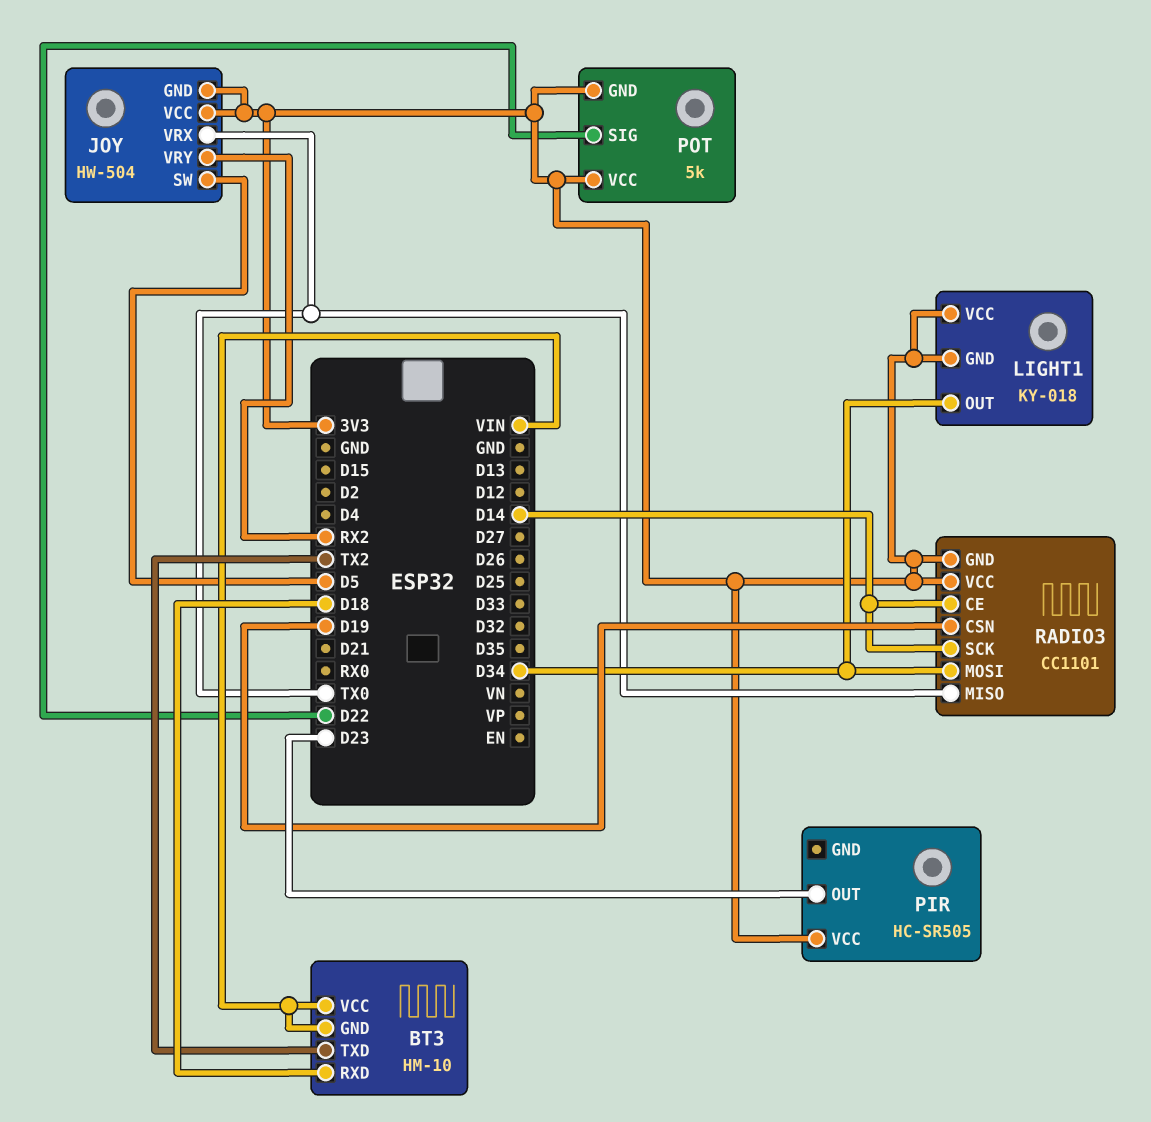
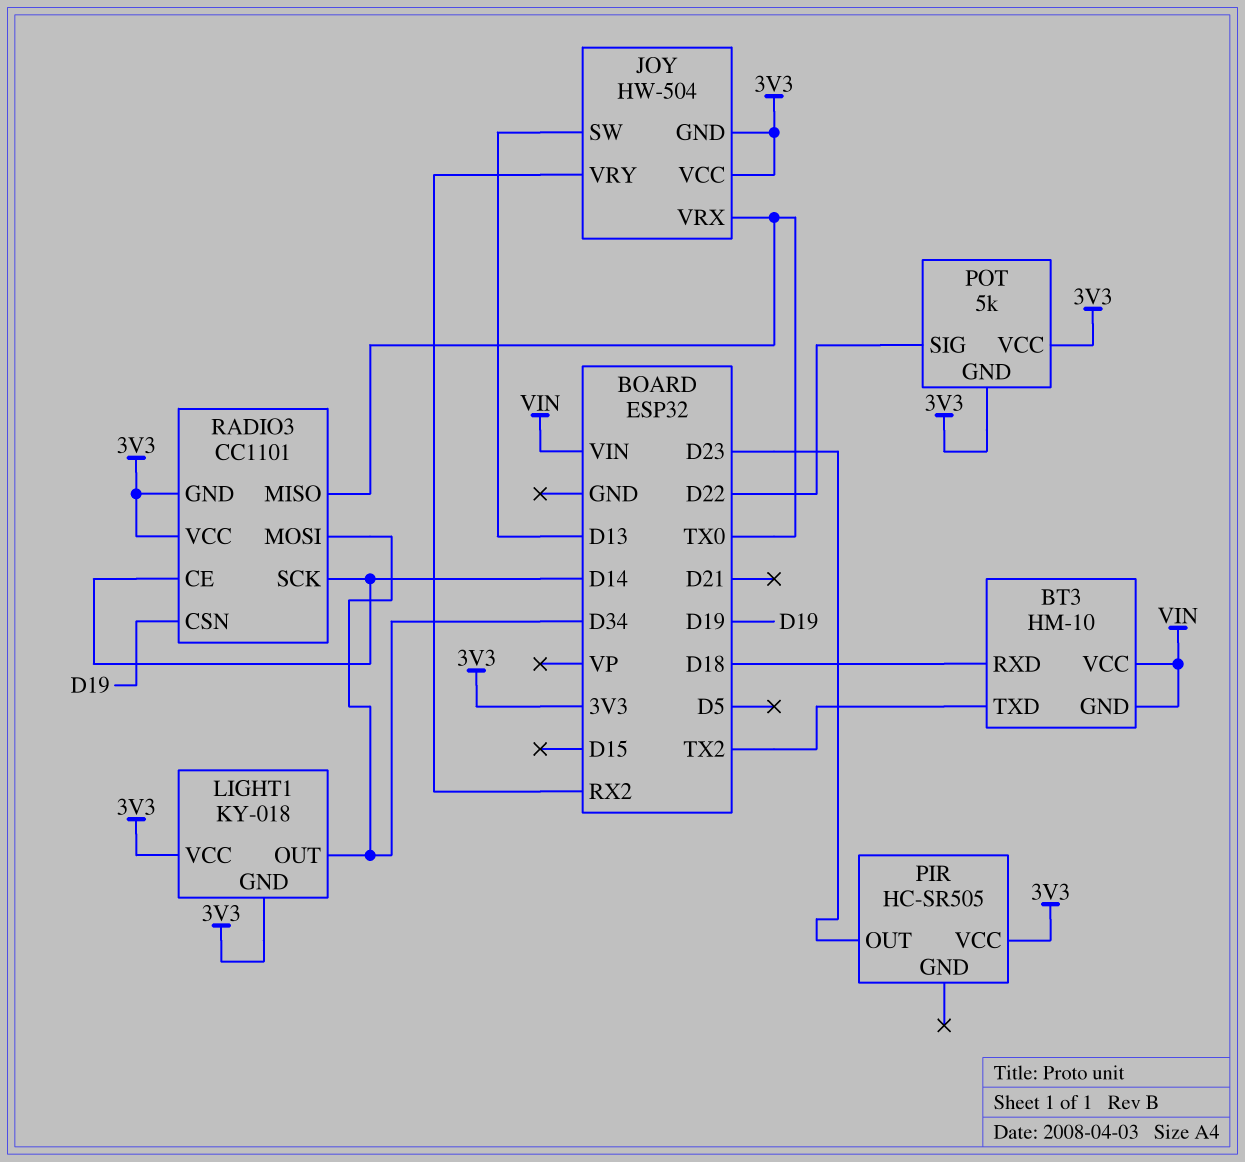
JOY pin SW: D5 -> D13

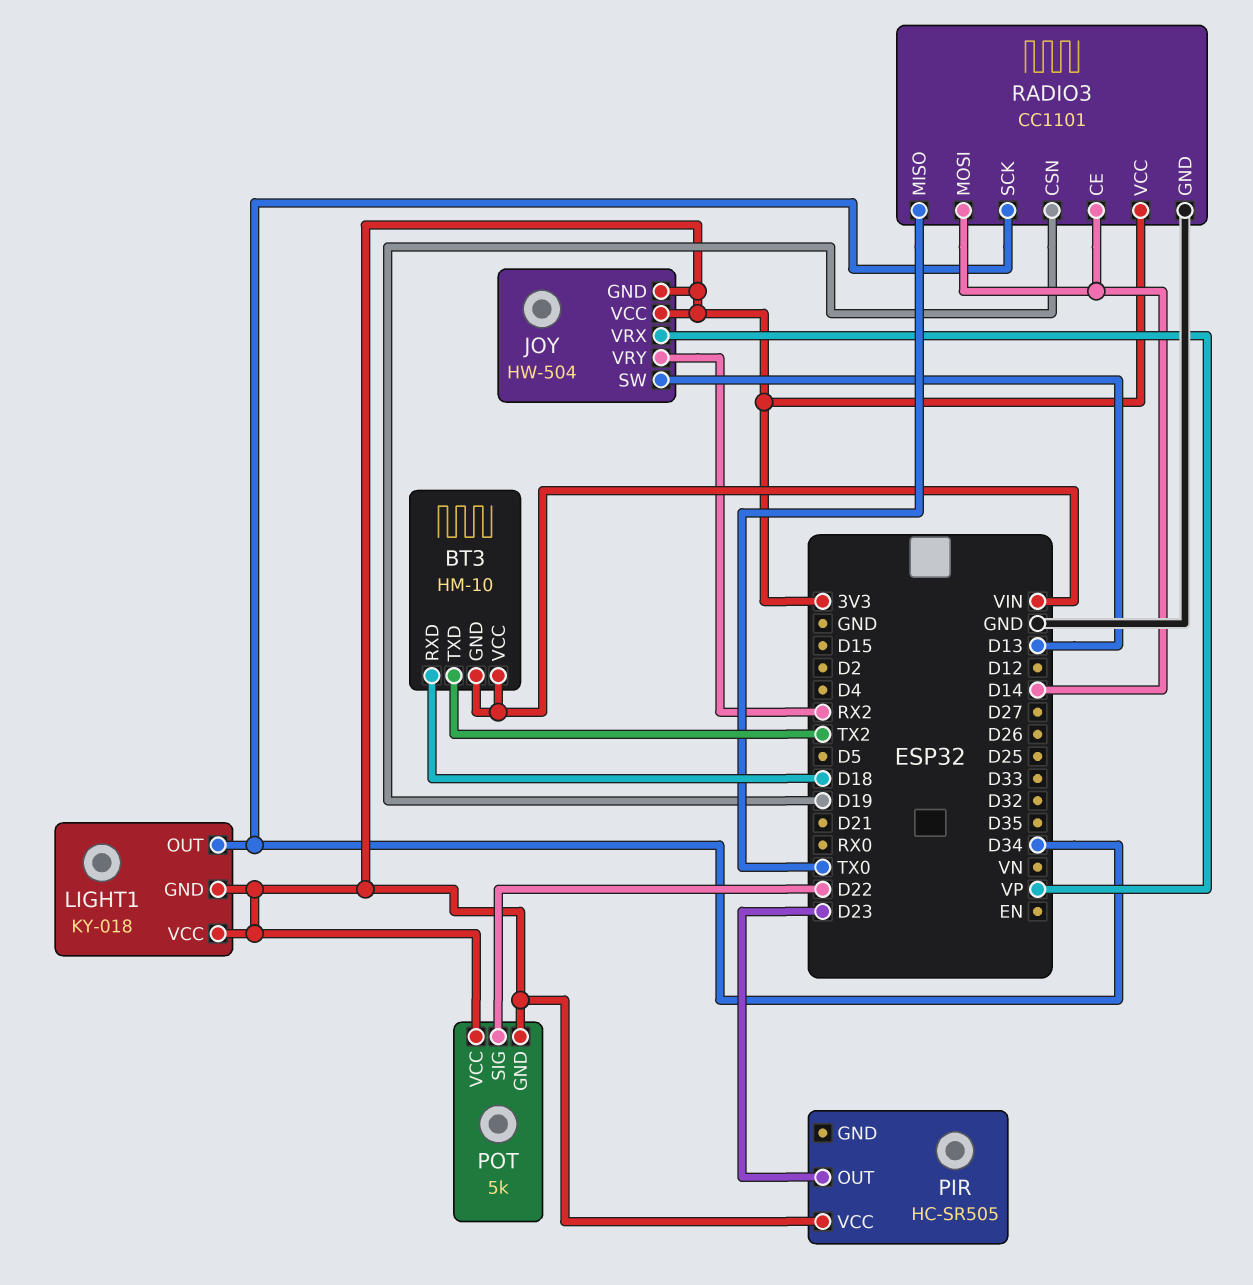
JOY pin VRX: TX0 -> VP
RADIO3 pin GND: 3V3 -> GND
RADIO3 pin MOSI: D34 -> D14
RADIO3 pin SCK: D14 -> D34

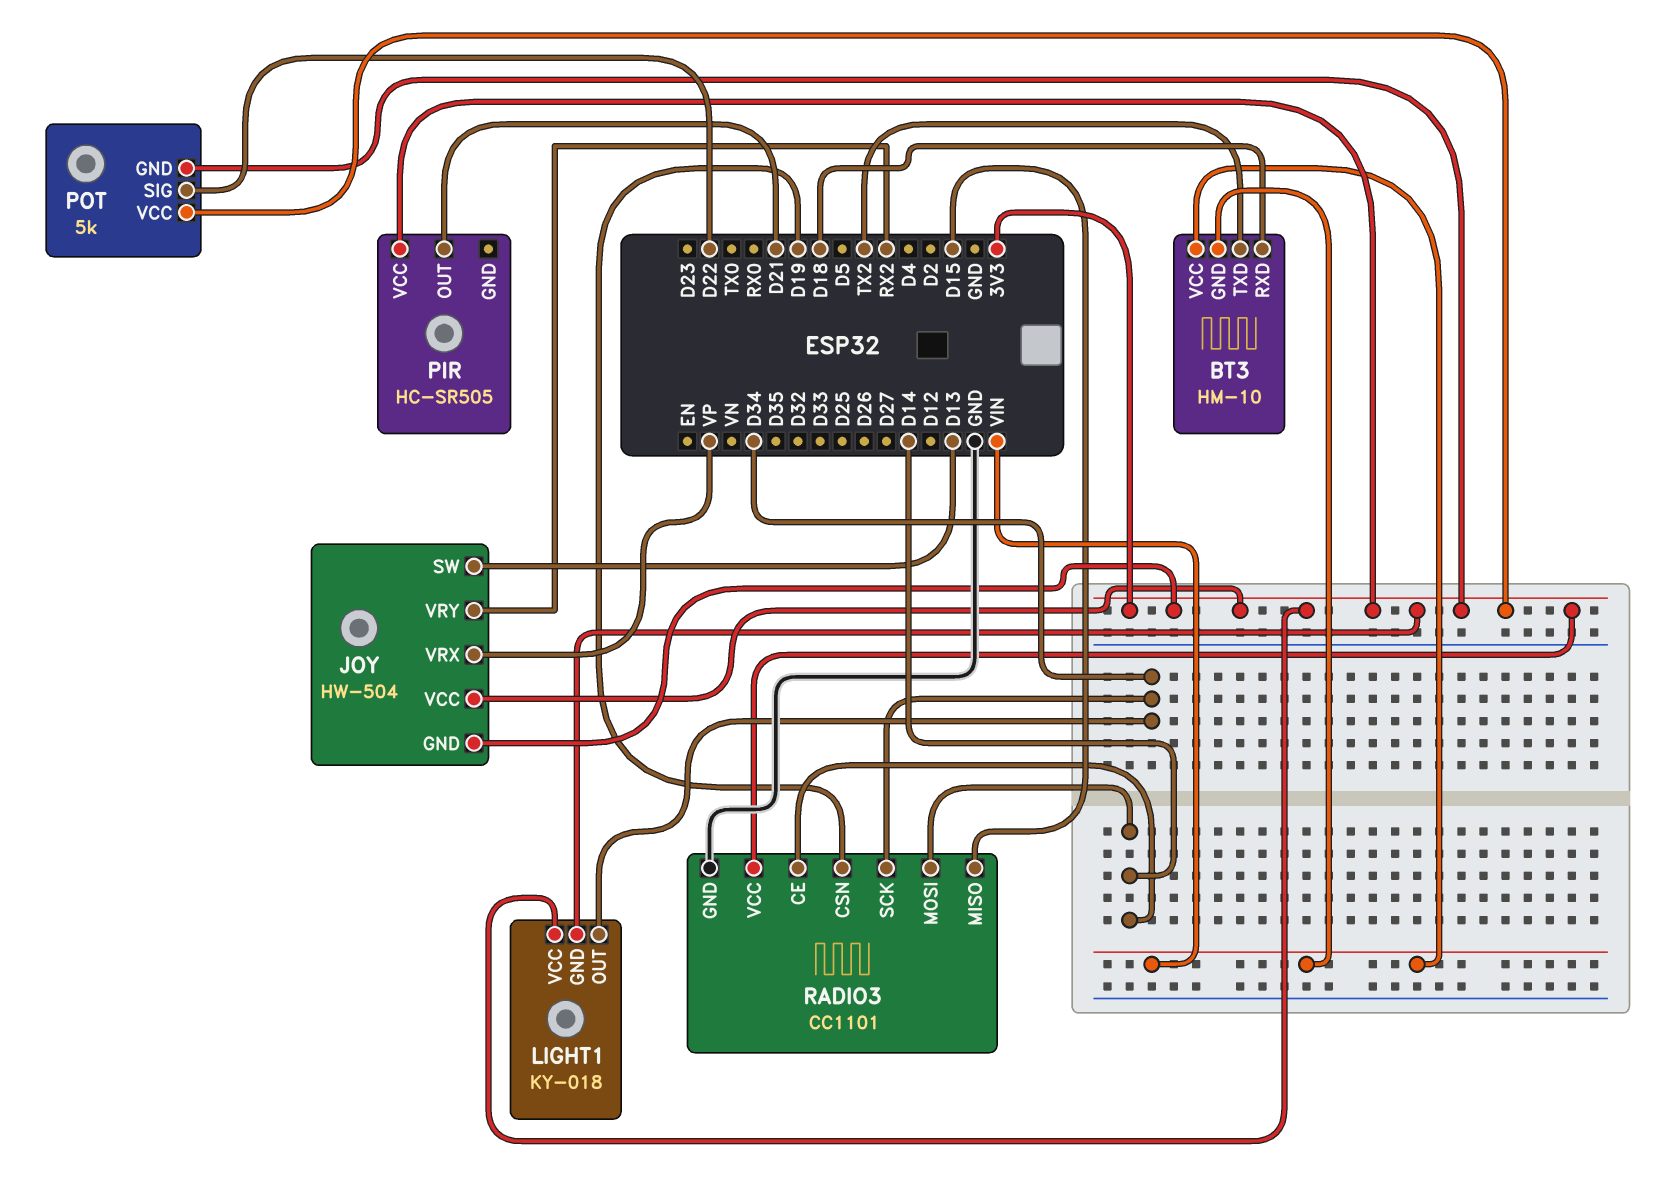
PIR pin OUT: D23 -> D21
RADIO3 pin MISO: TX0 -> D15

